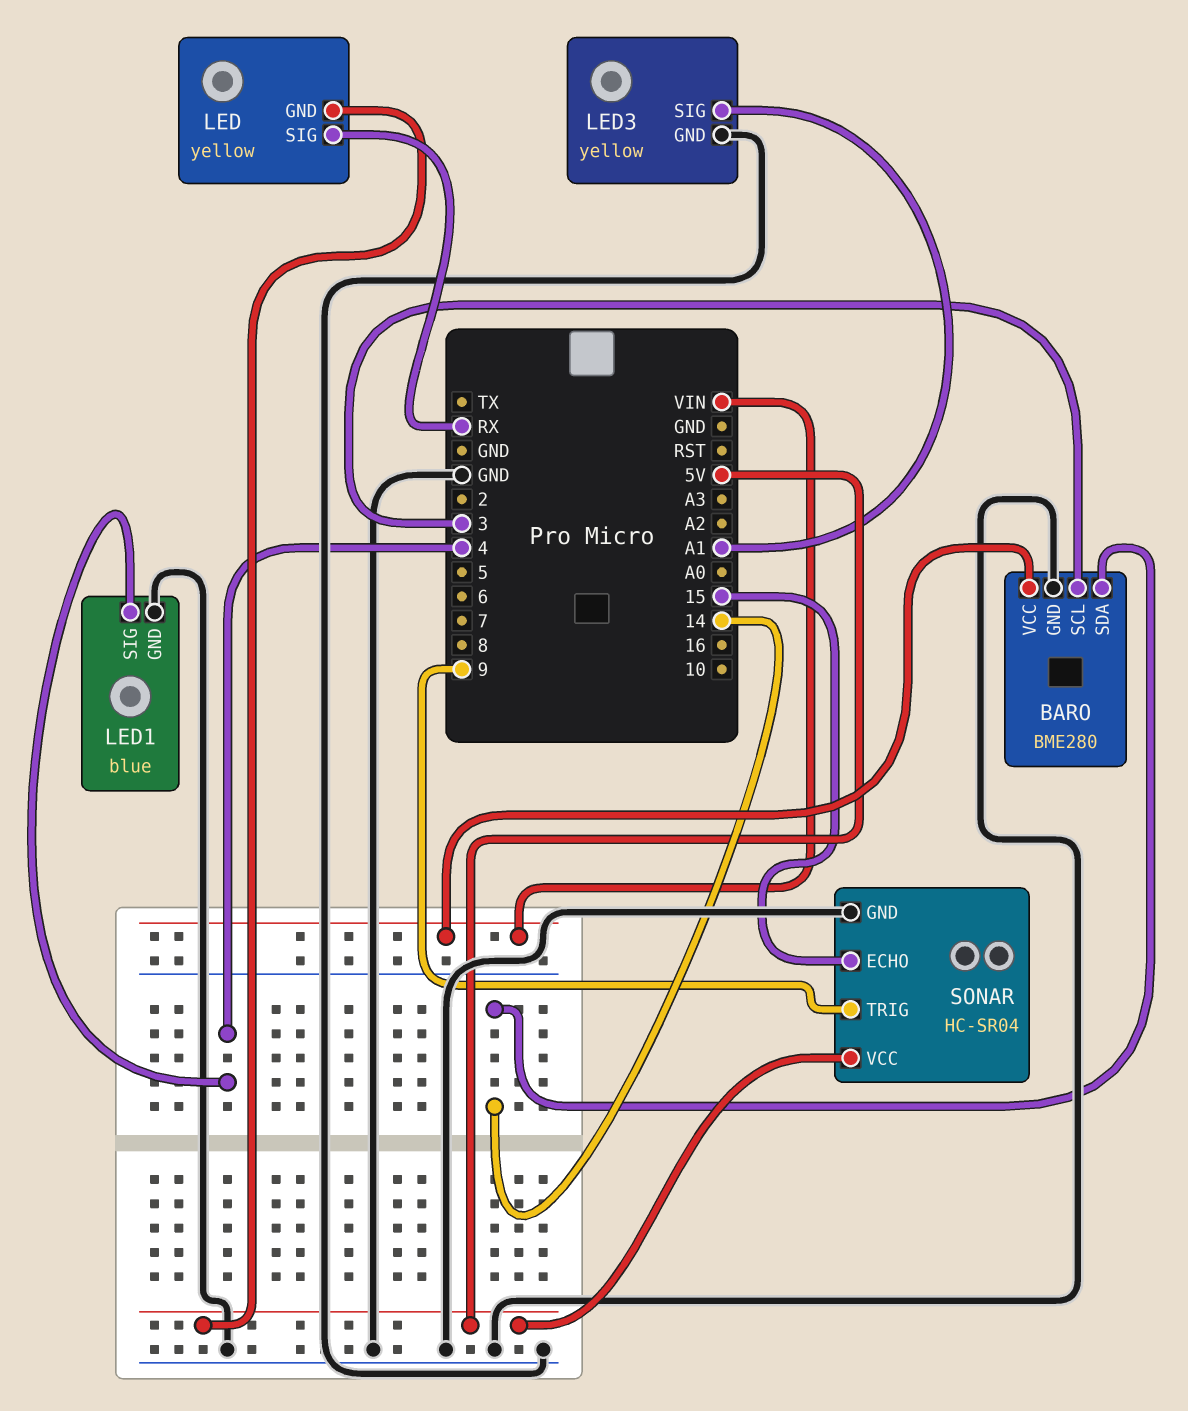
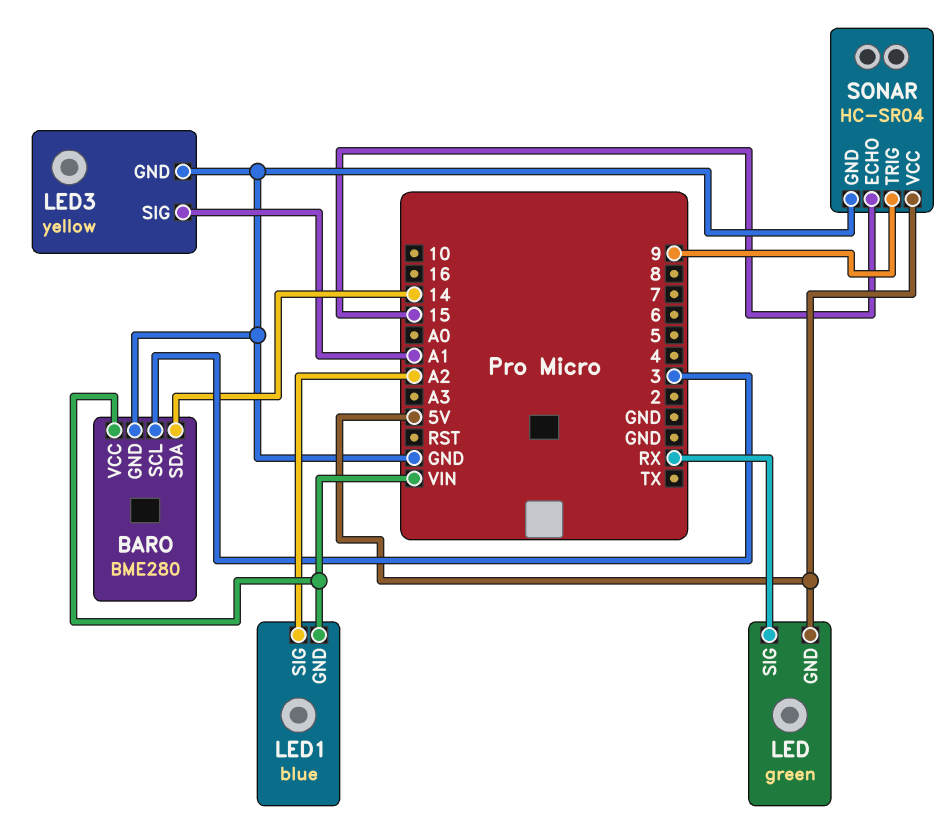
LED: yellow -> green
LED1 pin GND: GND -> VIN
LED1 pin SIG: 4 -> A2

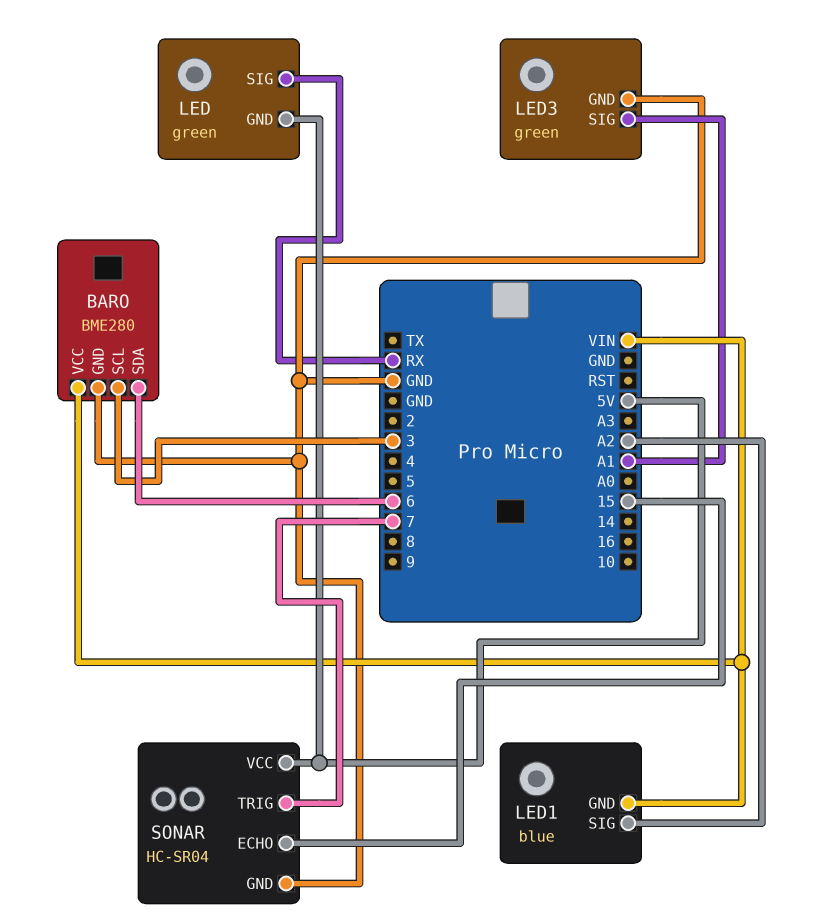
BARO pin SDA: 14 -> 6
LED3: yellow -> green
SONAR pin TRIG: 9 -> 7

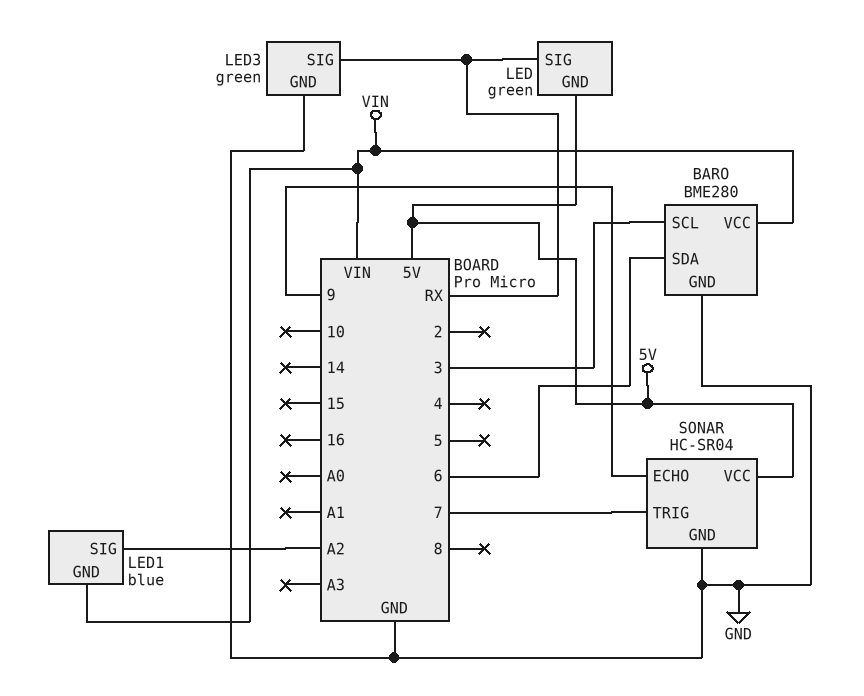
LED3 pin SIG: A1 -> RX
SONAR pin ECHO: 15 -> 9

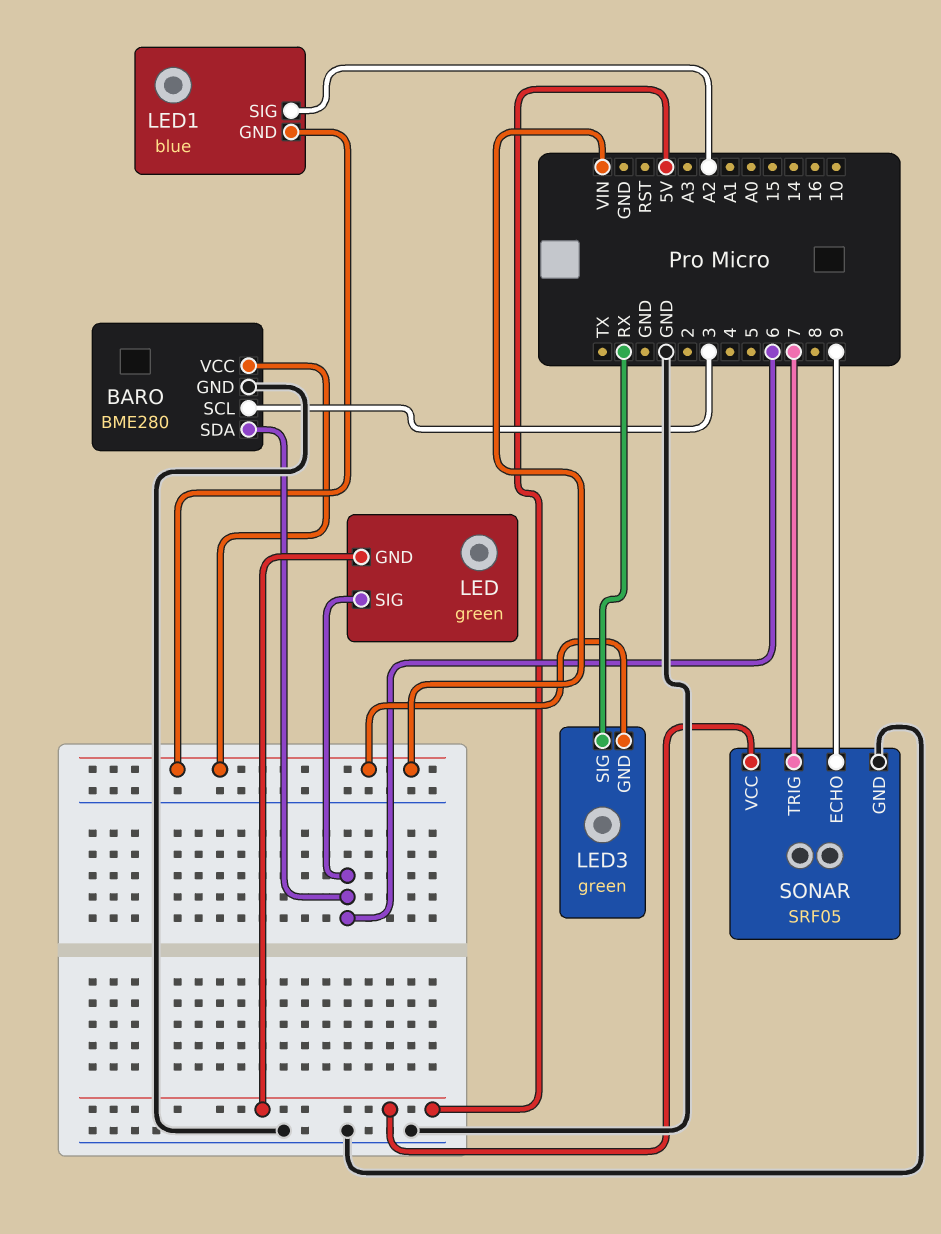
LED pin SIG: RX -> 6
LED3 pin GND: GND -> VIN
SONAR: HC-SR04 -> SRF05

